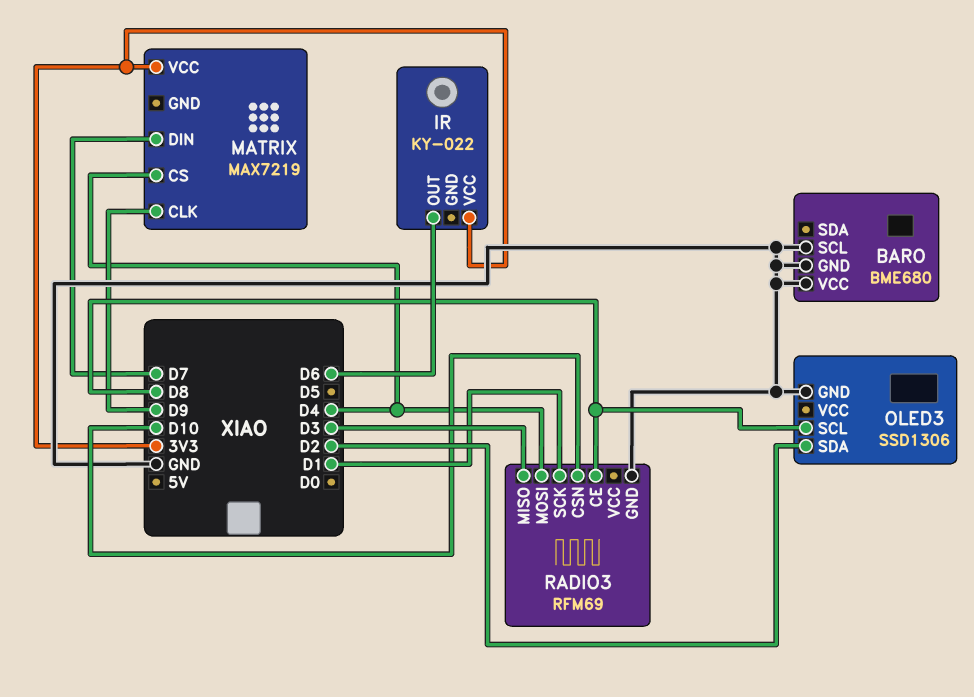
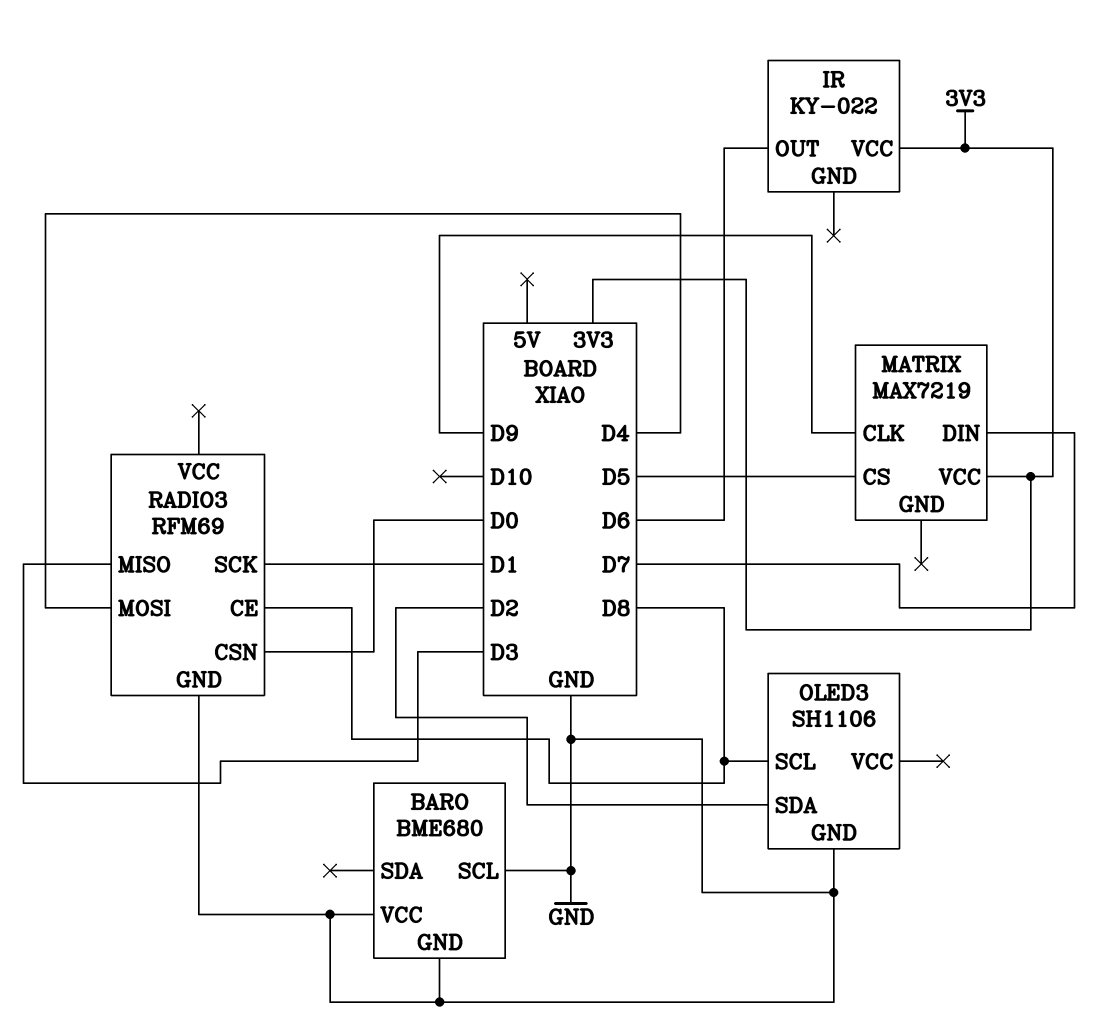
MATRIX pin CS: D4 -> D5
OLED3: SSD1306 -> SH1106
RADIO3 pin CSN: D10 -> D0

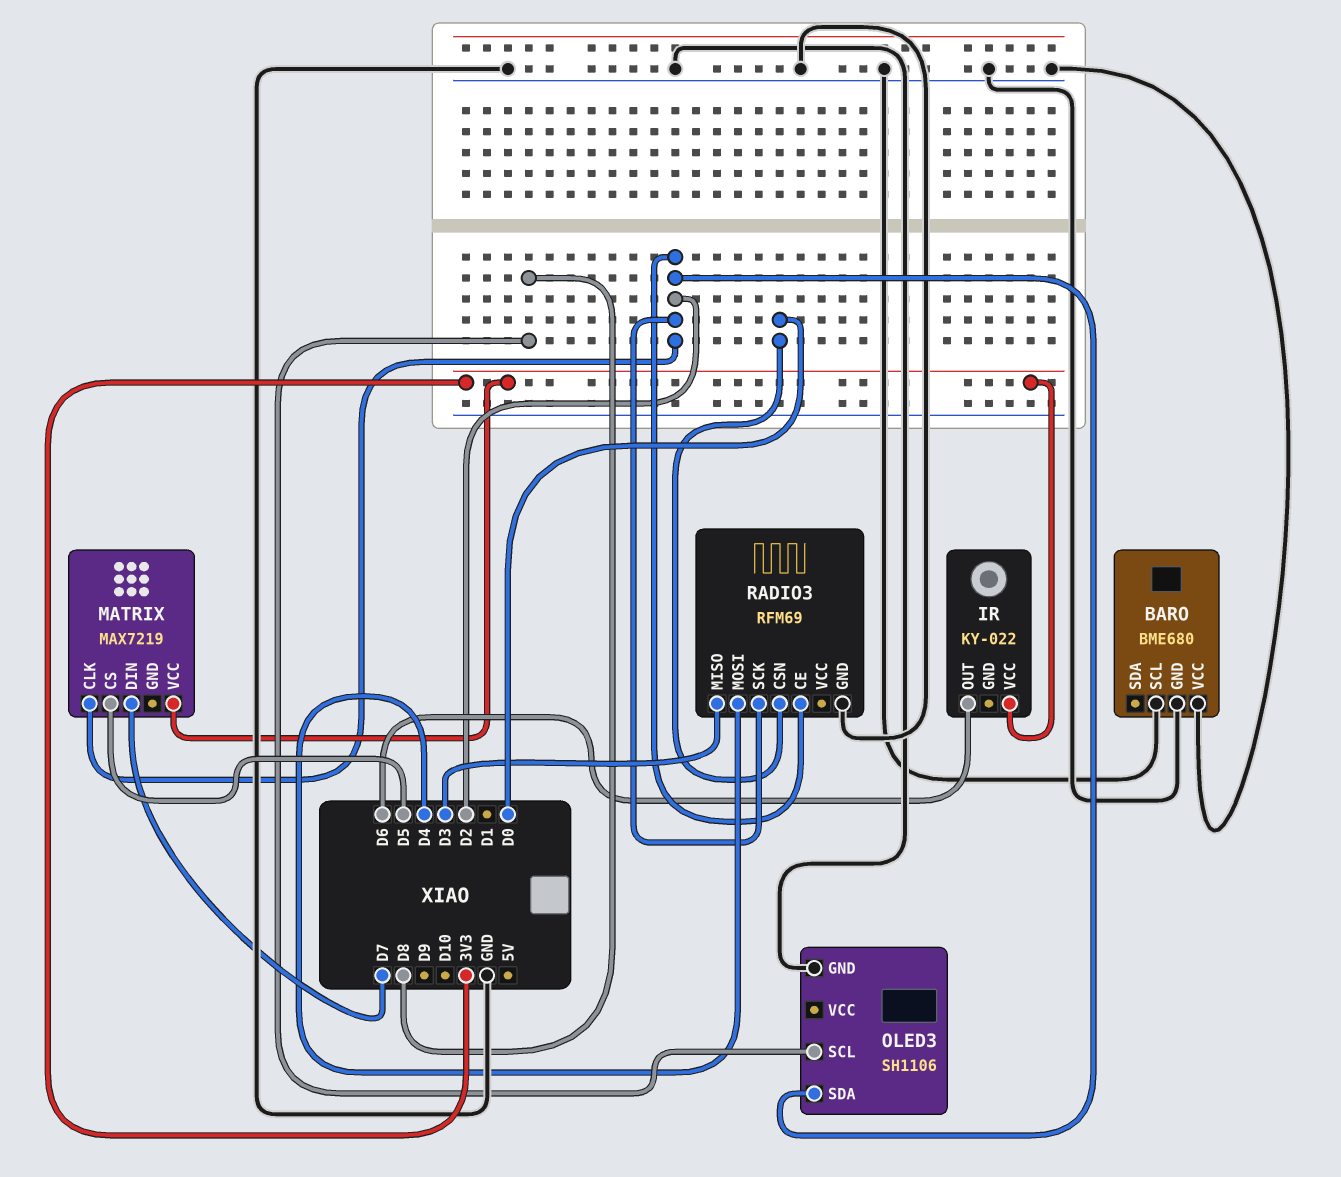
MATRIX pin CLK: D9 -> D2
RADIO3 pin CE: D8 -> D2
RADIO3 pin SCK: D1 -> D2

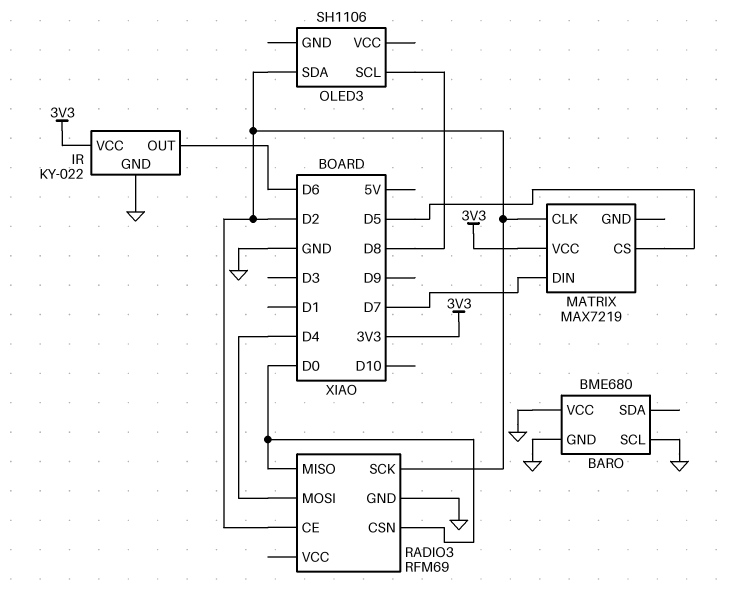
IR pin GND: none -> GND
OLED3 pin GND: GND -> none
RADIO3 pin MISO: D3 -> D0

